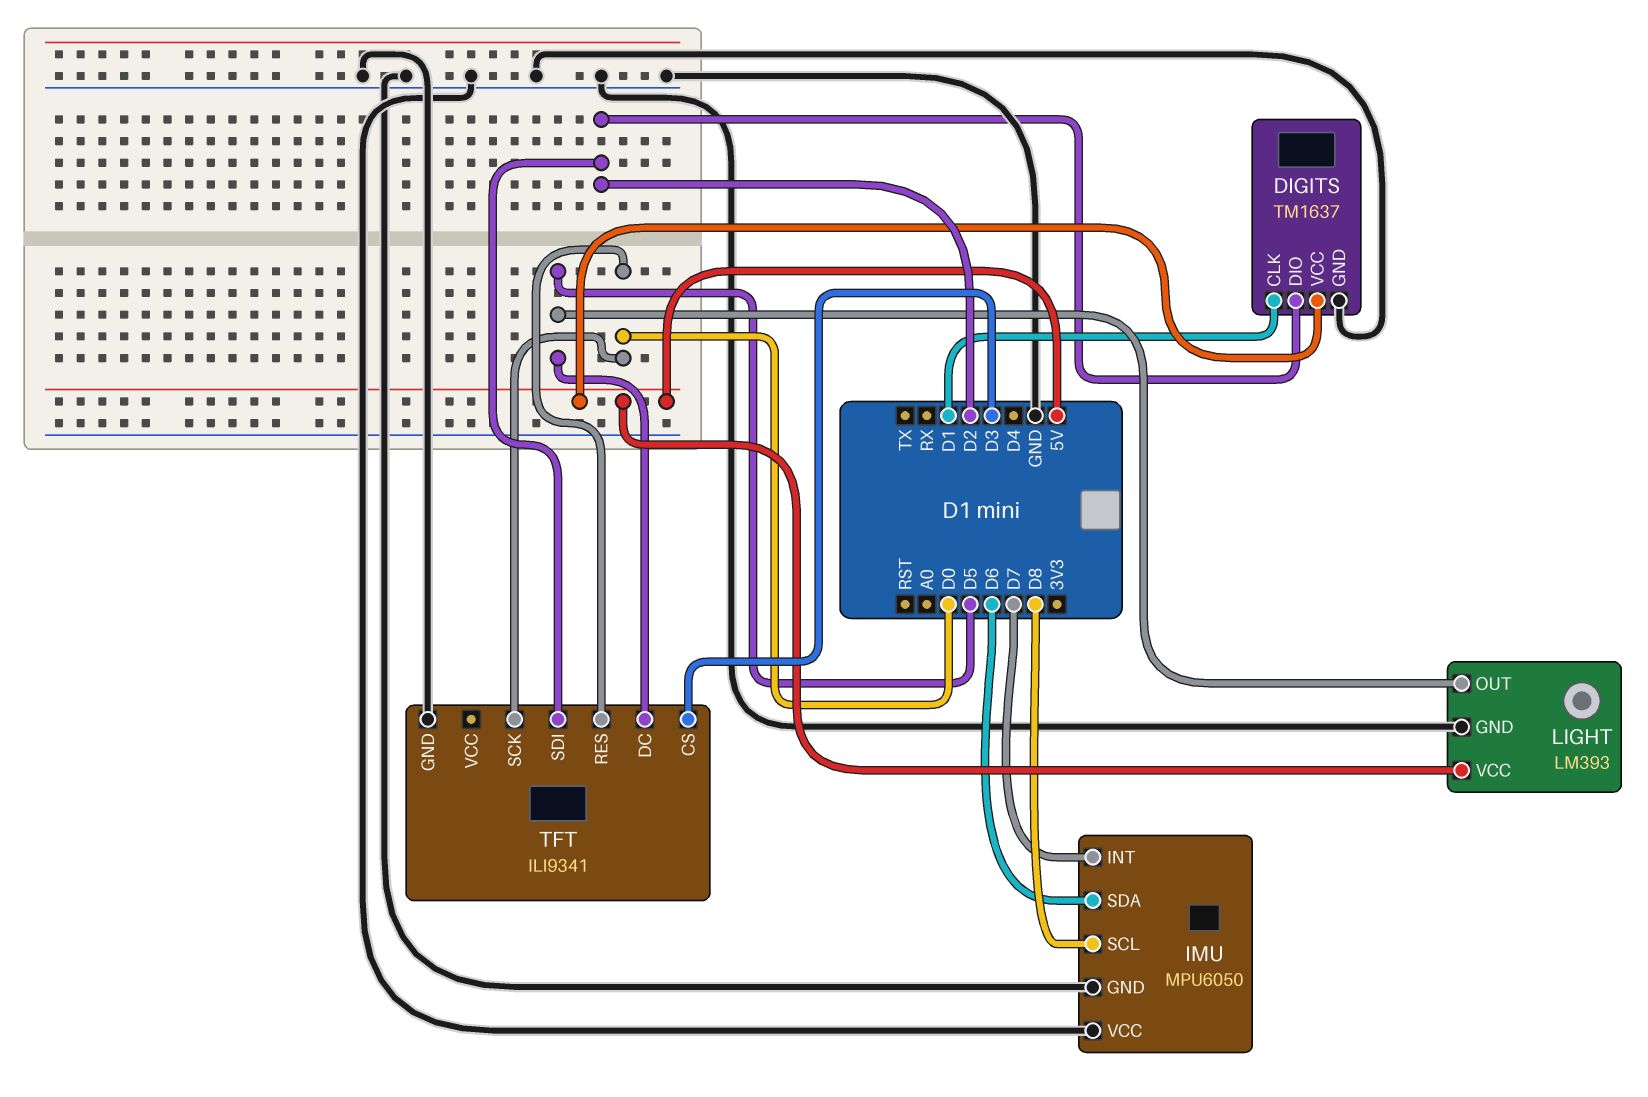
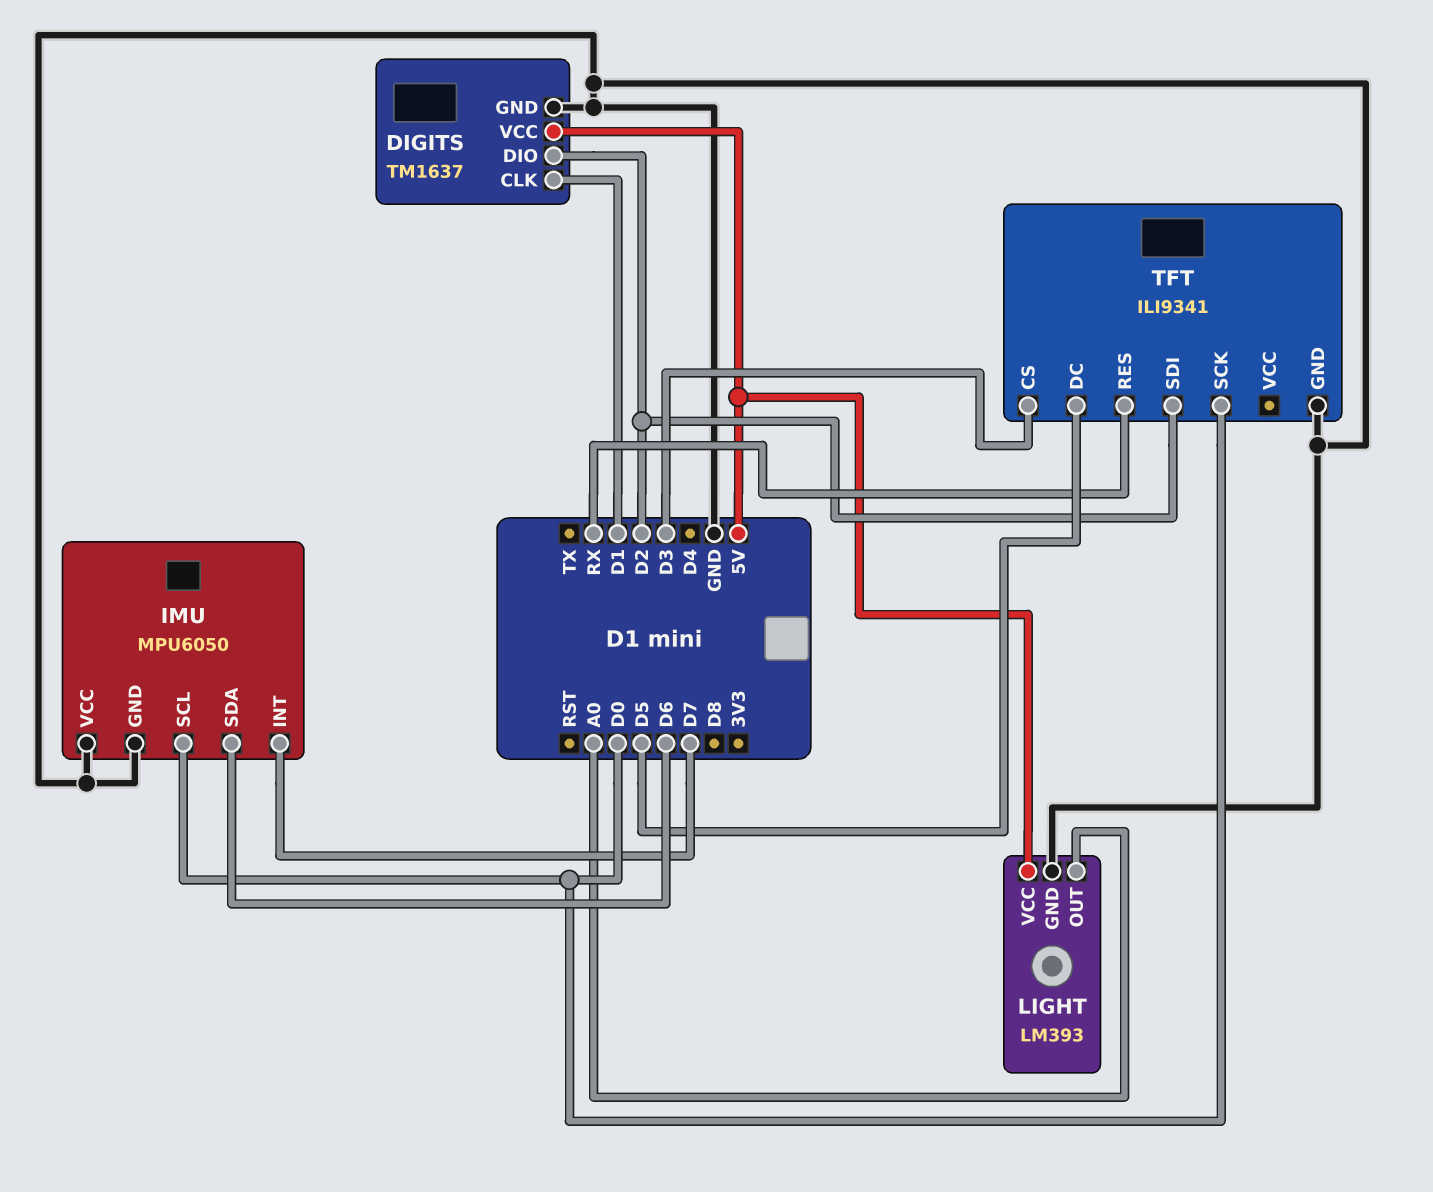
IMU pin SCL: D8 -> D0
LIGHT pin OUT: D5 -> A0
TFT pin RES: D0 -> RX

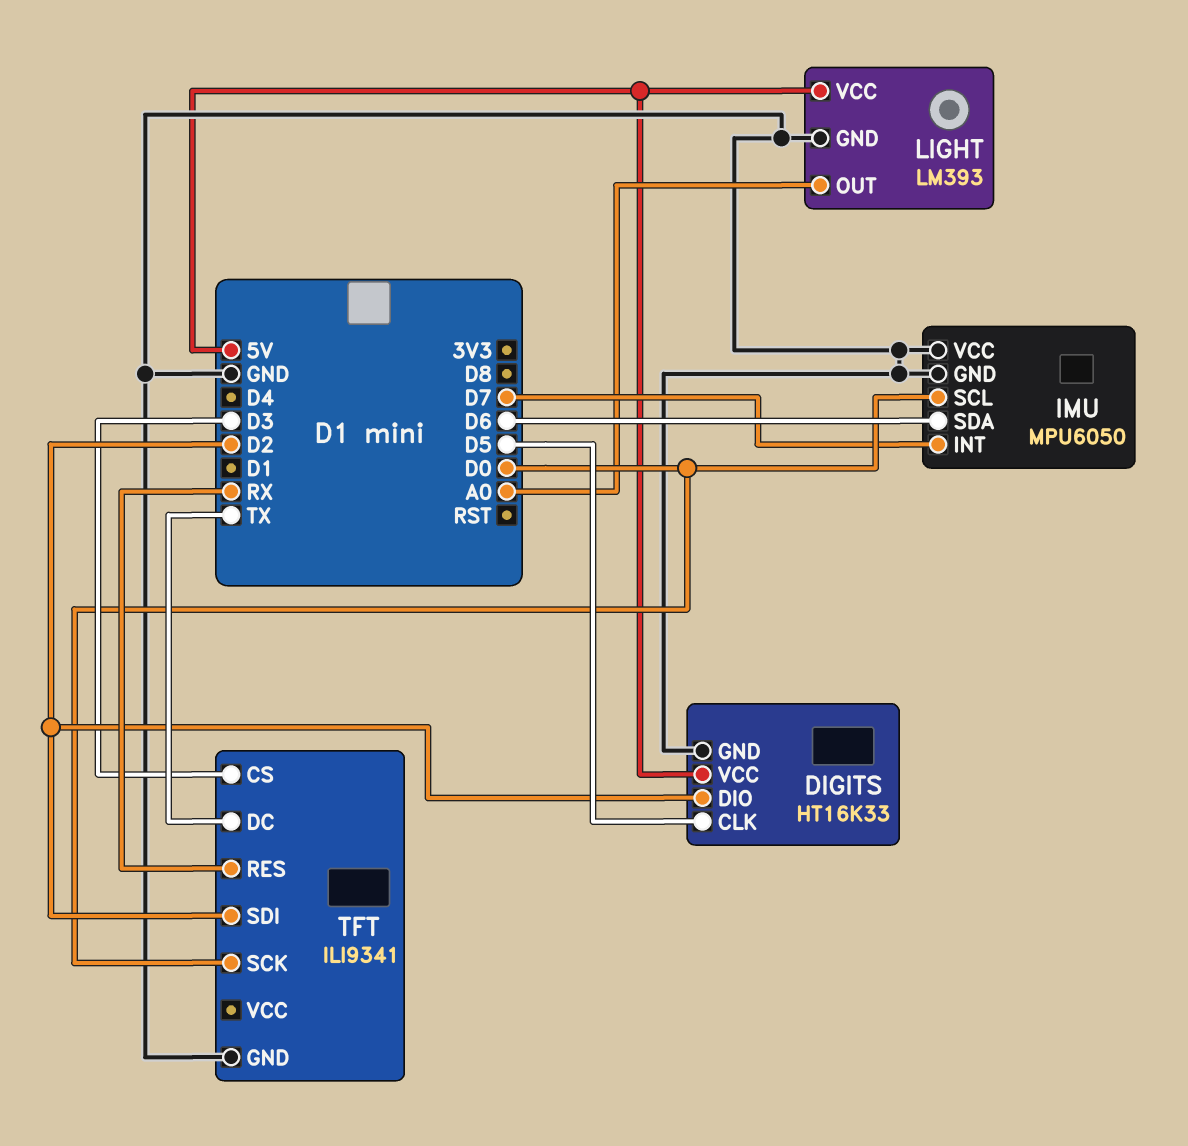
DIGITS: TM1637 -> HT16K33
DIGITS pin CLK: D1 -> D5
TFT pin DC: D5 -> TX

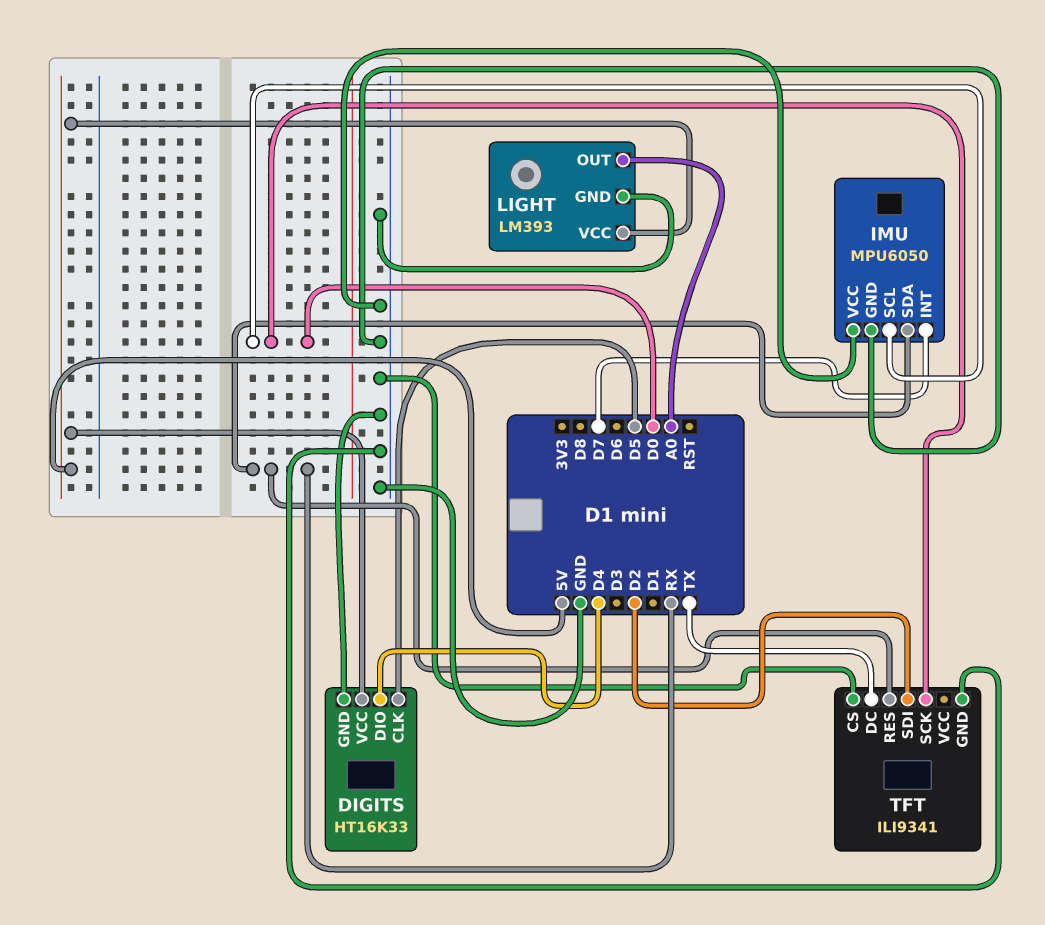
DIGITS pin DIO: D2 -> D4
IMU pin SDA: D6 -> RX
TFT pin CS: D3 -> GND

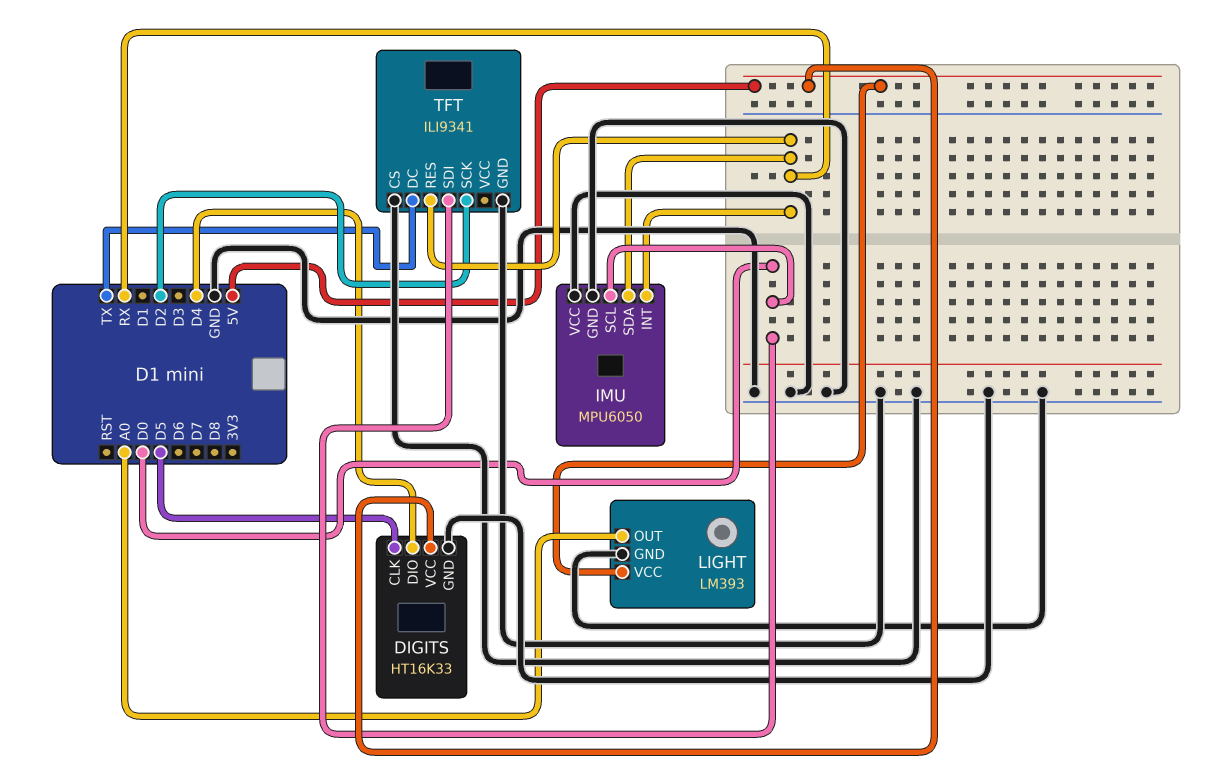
IMU pin INT: D7 -> RX
TFT pin SCK: D0 -> D2
TFT pin SDI: D2 -> D0

